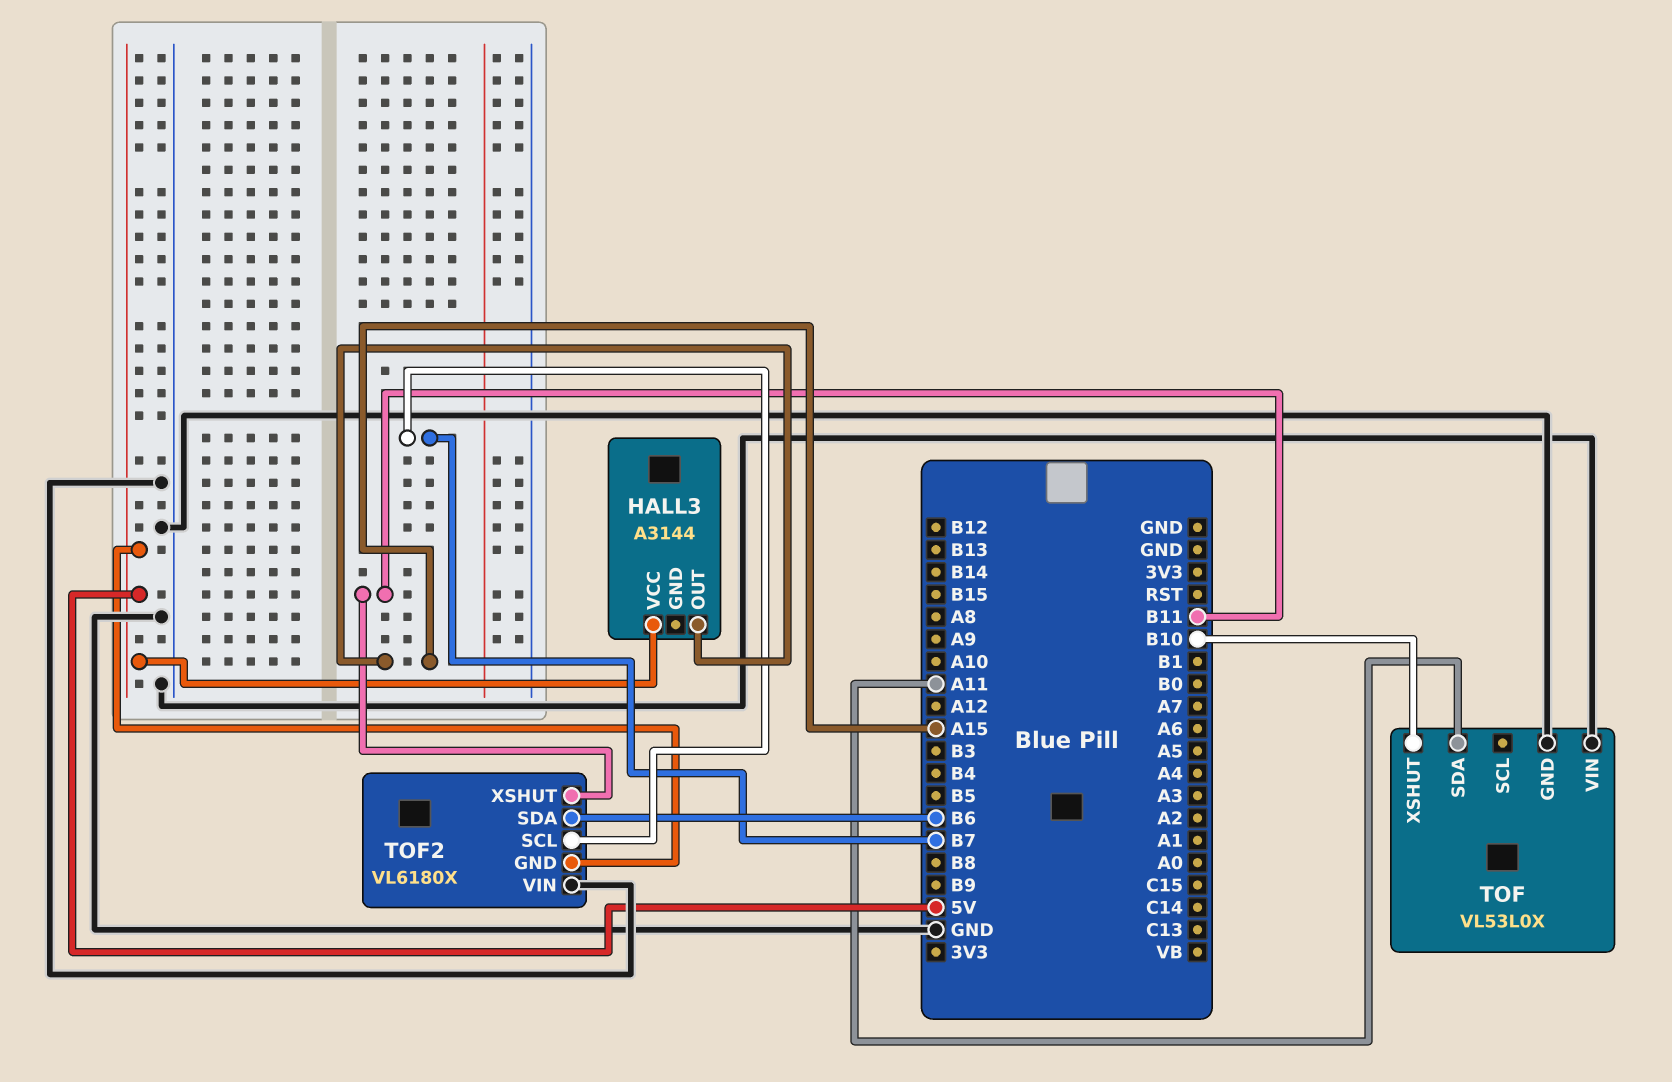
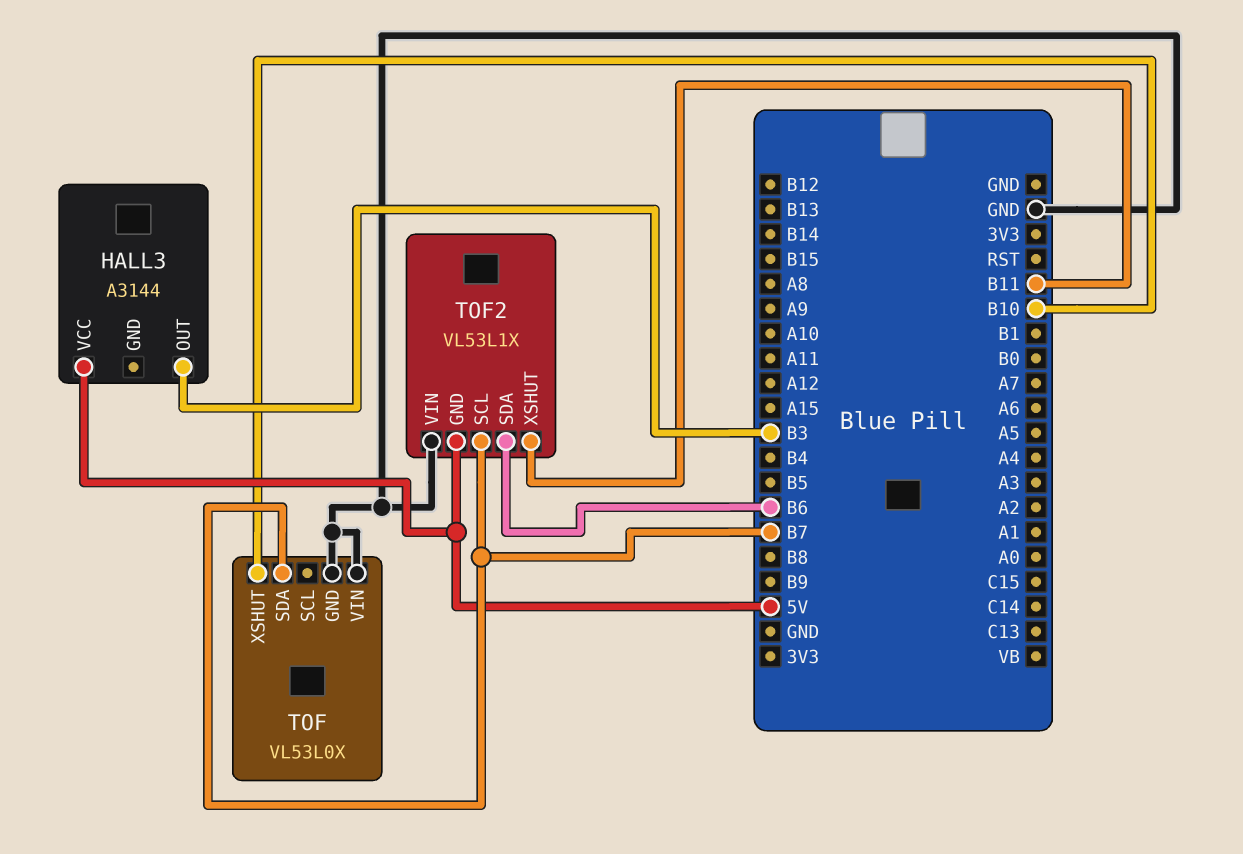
HALL3 pin OUT: A15 -> B3
TOF pin SDA: A11 -> B7
TOF2: VL6180X -> VL53L1X

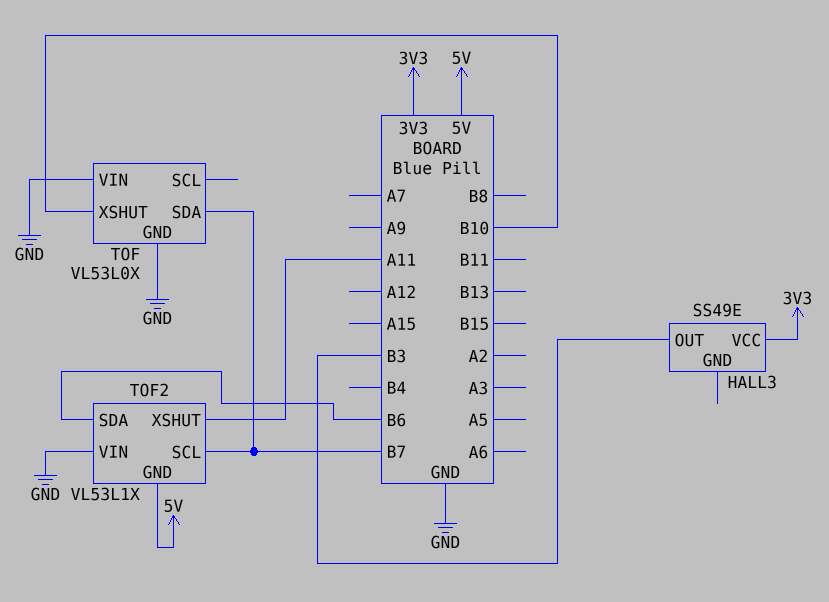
HALL3: A3144 -> SS49E
HALL3 pin VCC: 5V -> 3V3
TOF2 pin XSHUT: B11 -> A11

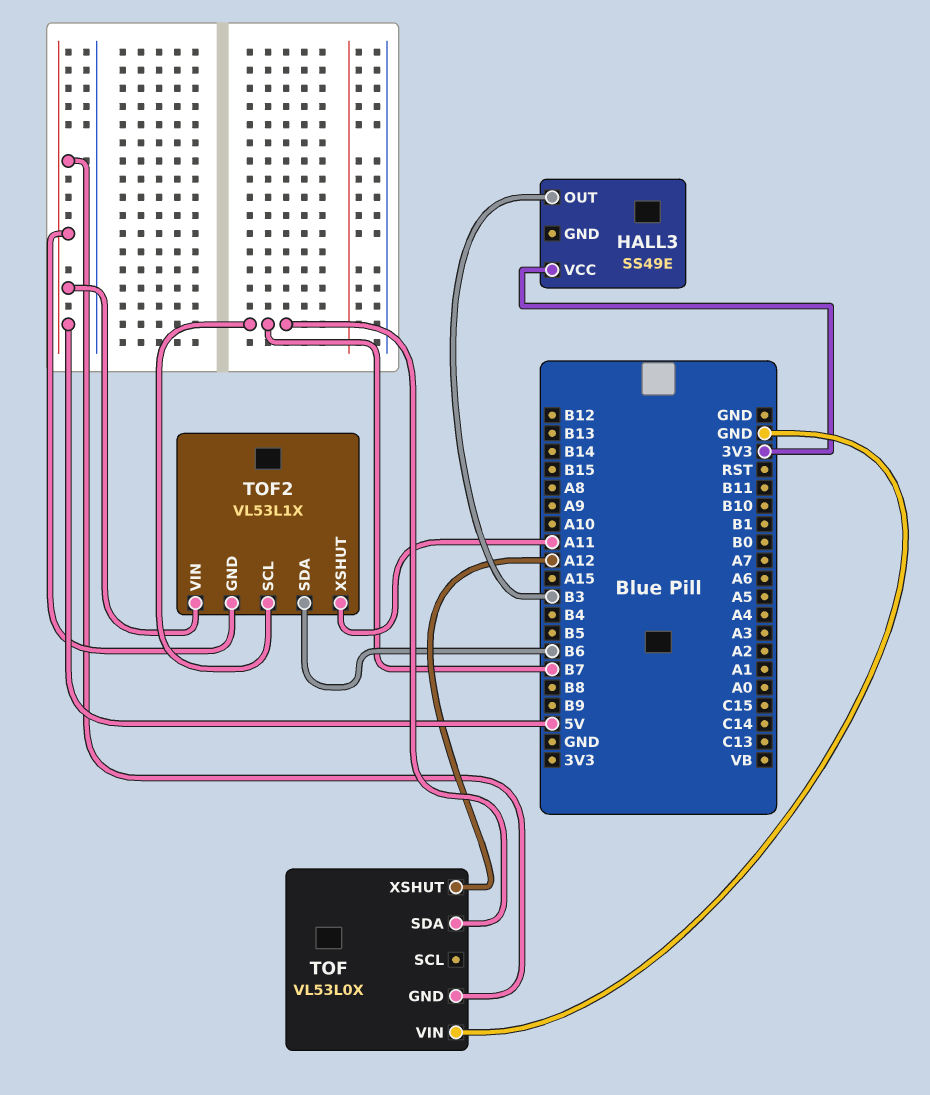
TOF pin GND: GND -> 5V
TOF pin XSHUT: B10 -> A12
TOF2 pin VIN: GND -> 5V

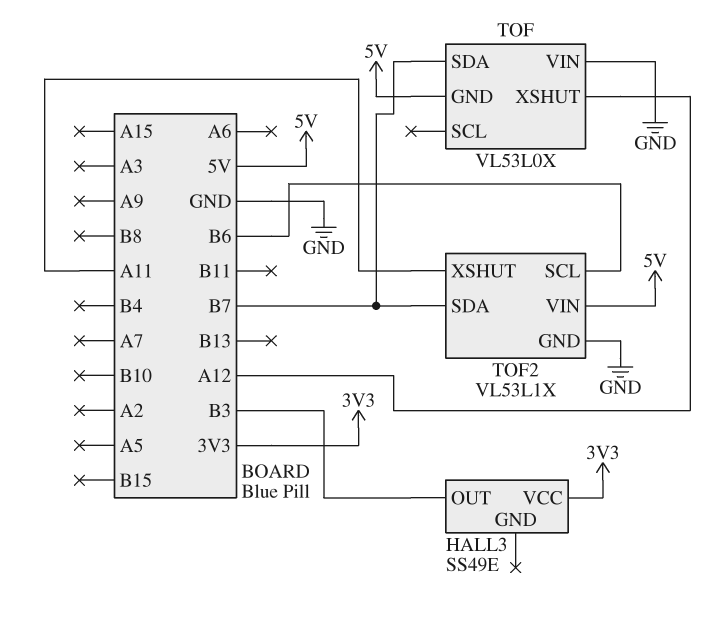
TOF2 pin GND: 5V -> GND
TOF2 pin SCL: B7 -> B6
TOF2 pin SDA: B6 -> B7

